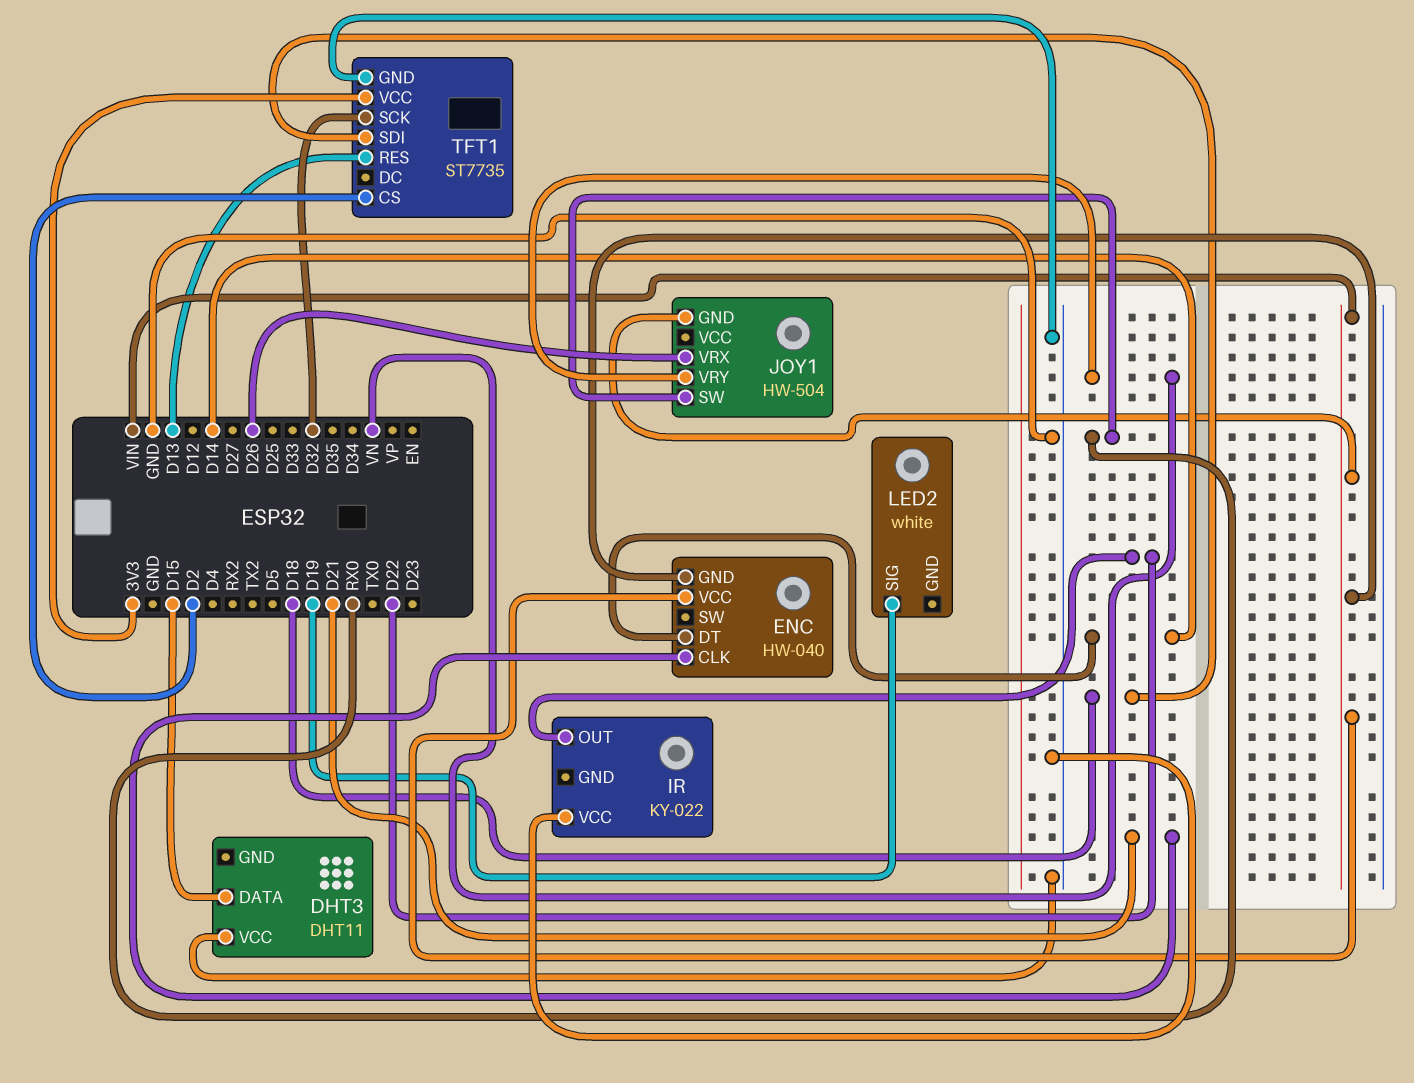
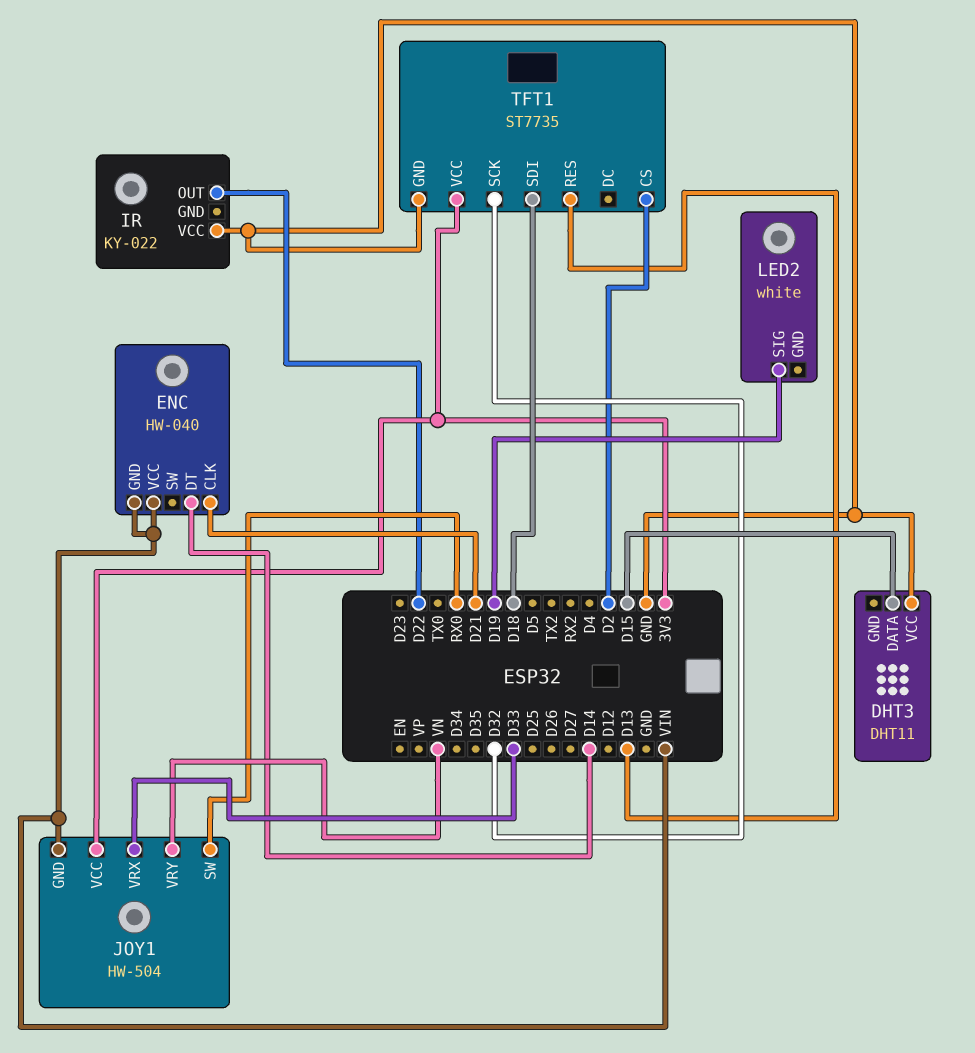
JOY1 pin VCC: none -> 3V3
JOY1 pin VRX: D26 -> D33

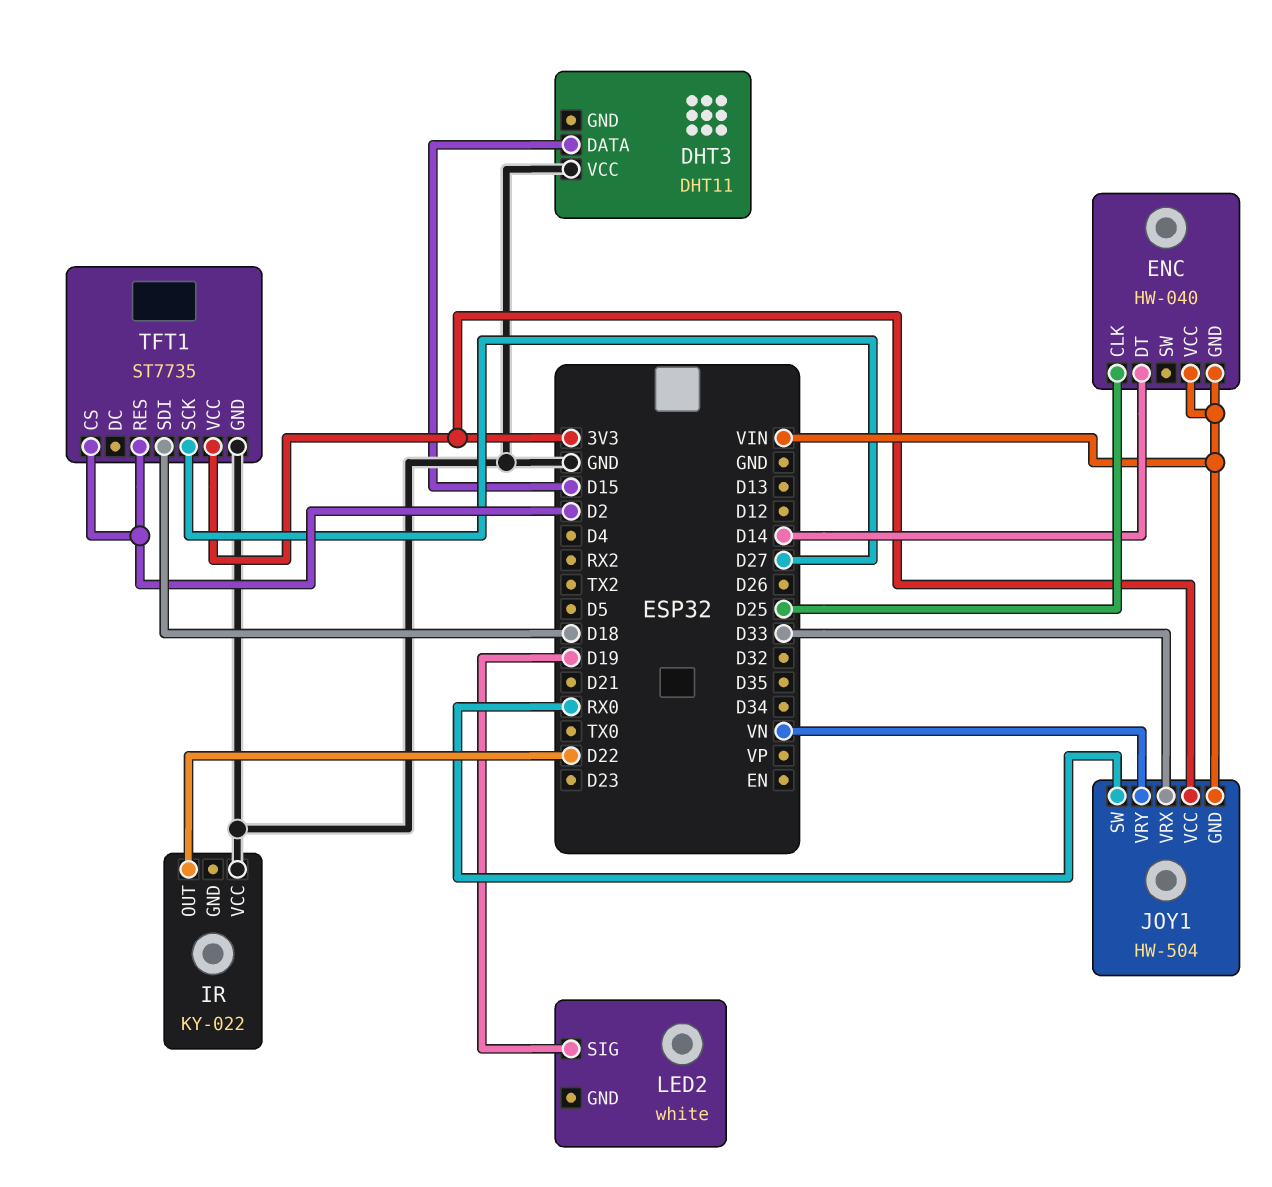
ENC pin CLK: D21 -> D25
TFT1 pin RES: D13 -> D2
TFT1 pin SCK: D32 -> D27

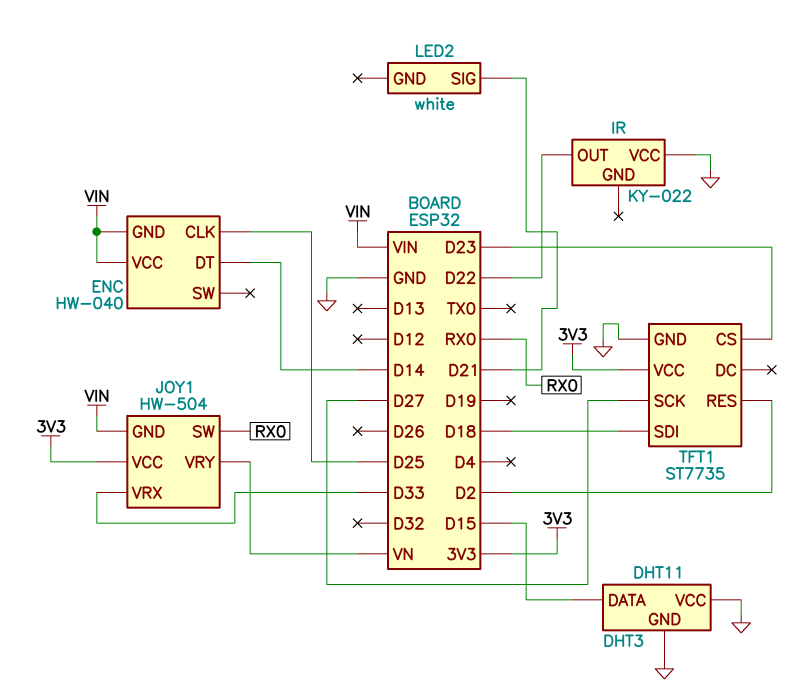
DHT3 pin GND: none -> GND
LED2 pin SIG: D19 -> D21
TFT1 pin CS: D2 -> D23

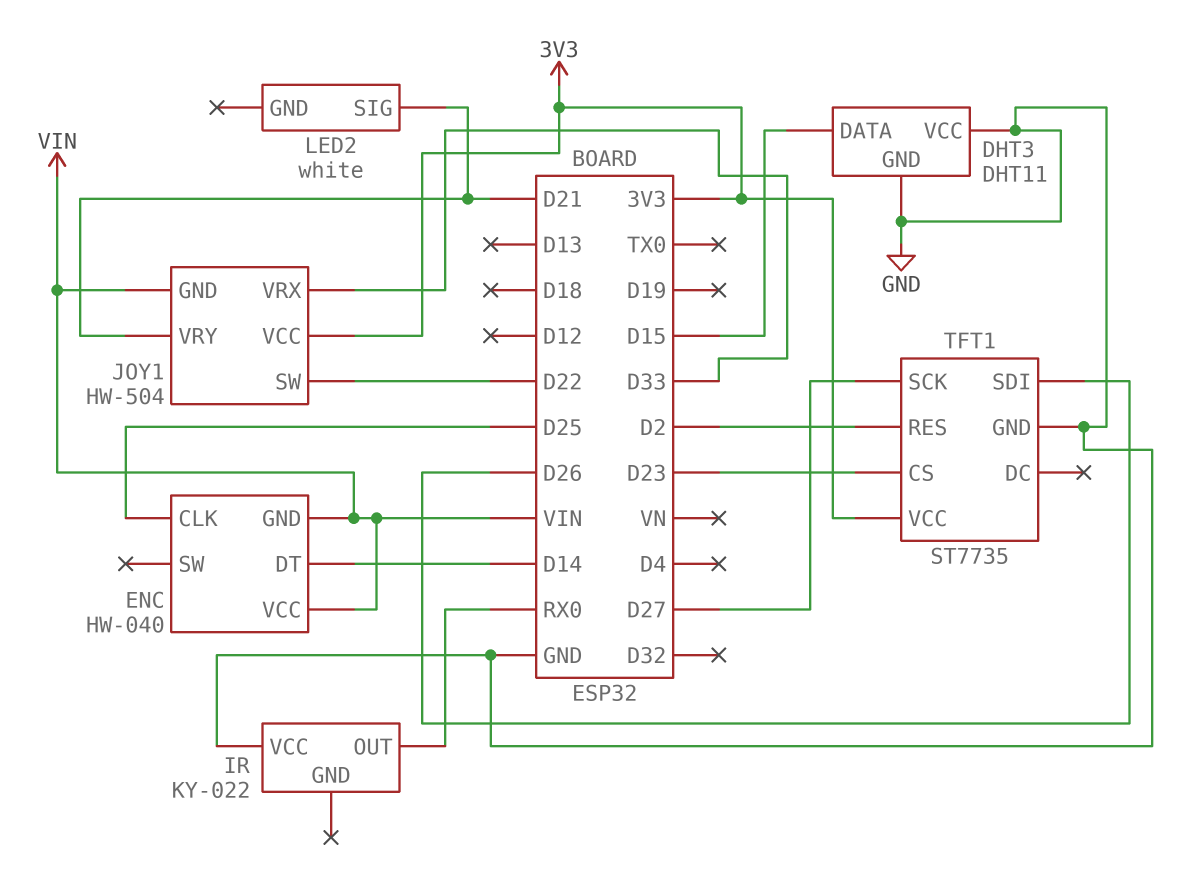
IR pin OUT: D22 -> RX0
JOY1 pin SW: RX0 -> D22
JOY1 pin VRY: VN -> D21
TFT1 pin SDI: D18 -> D26

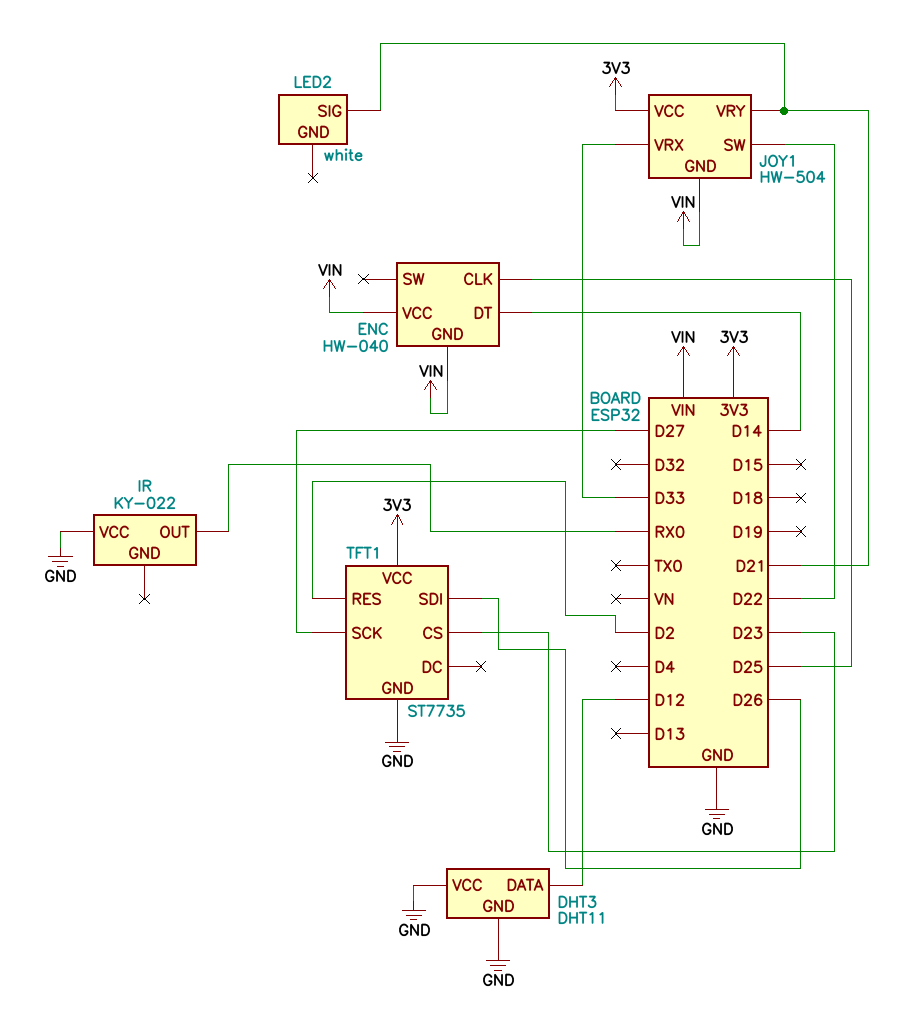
DHT3 pin DATA: D15 -> D12

